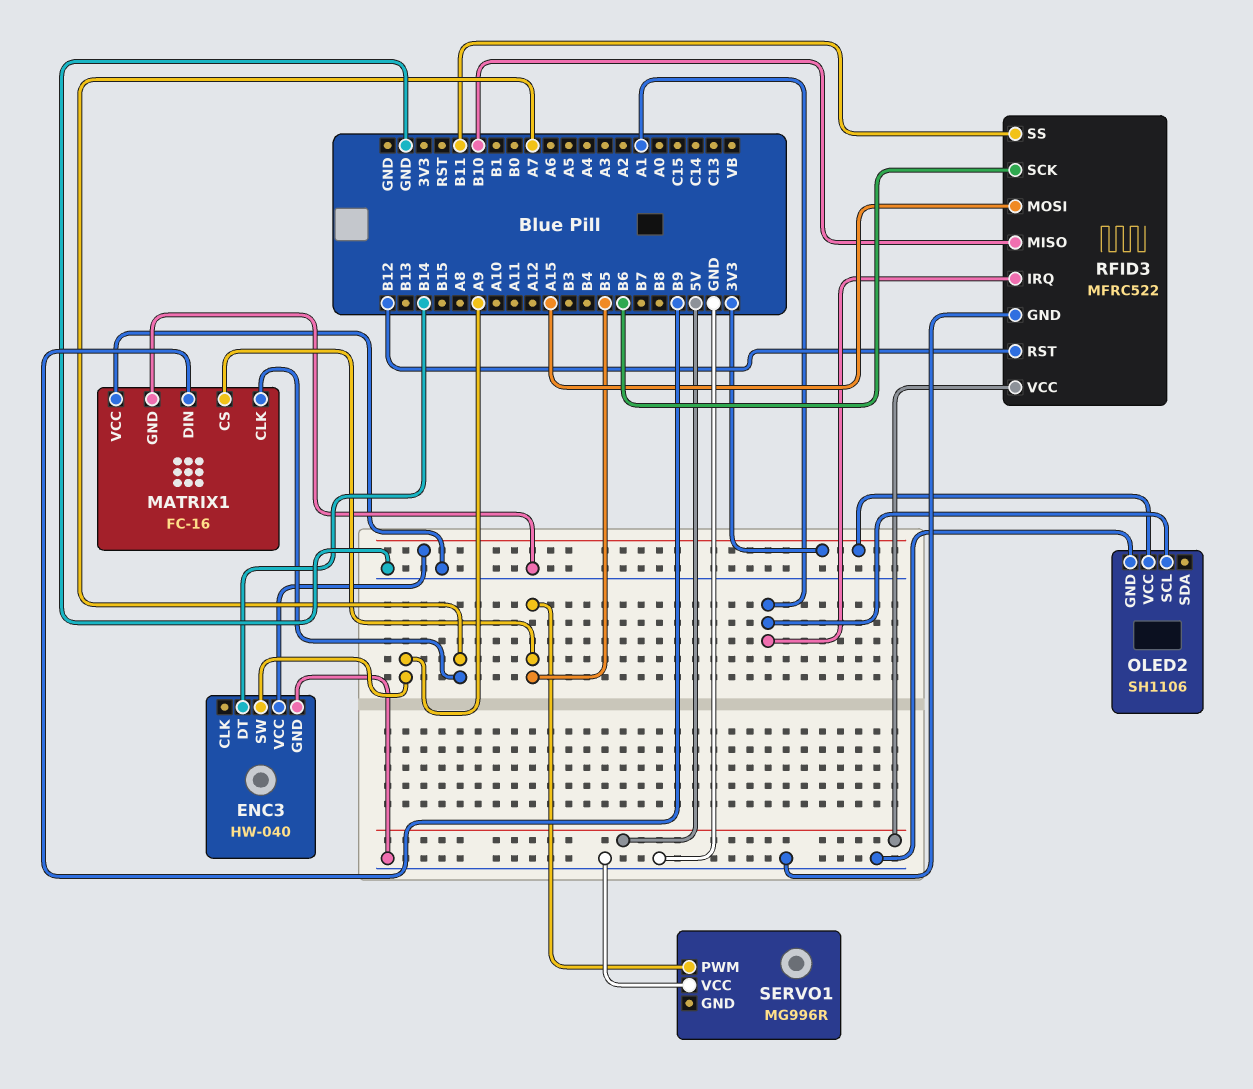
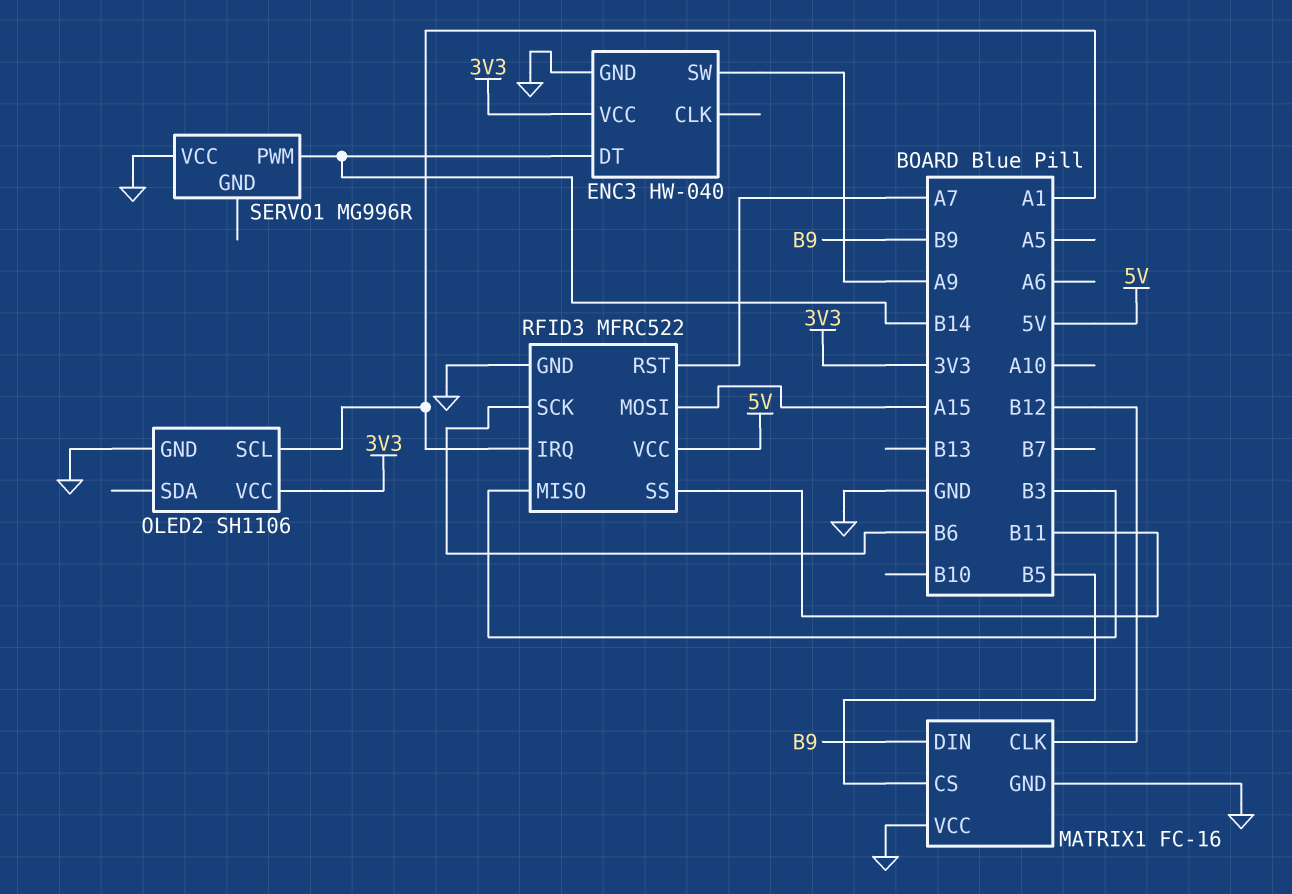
MATRIX1 pin CLK: A7 -> B12
RFID3 pin MISO: B10 -> B3
RFID3 pin RST: B12 -> A7
SERVO1 pin PWM: B5 -> B14

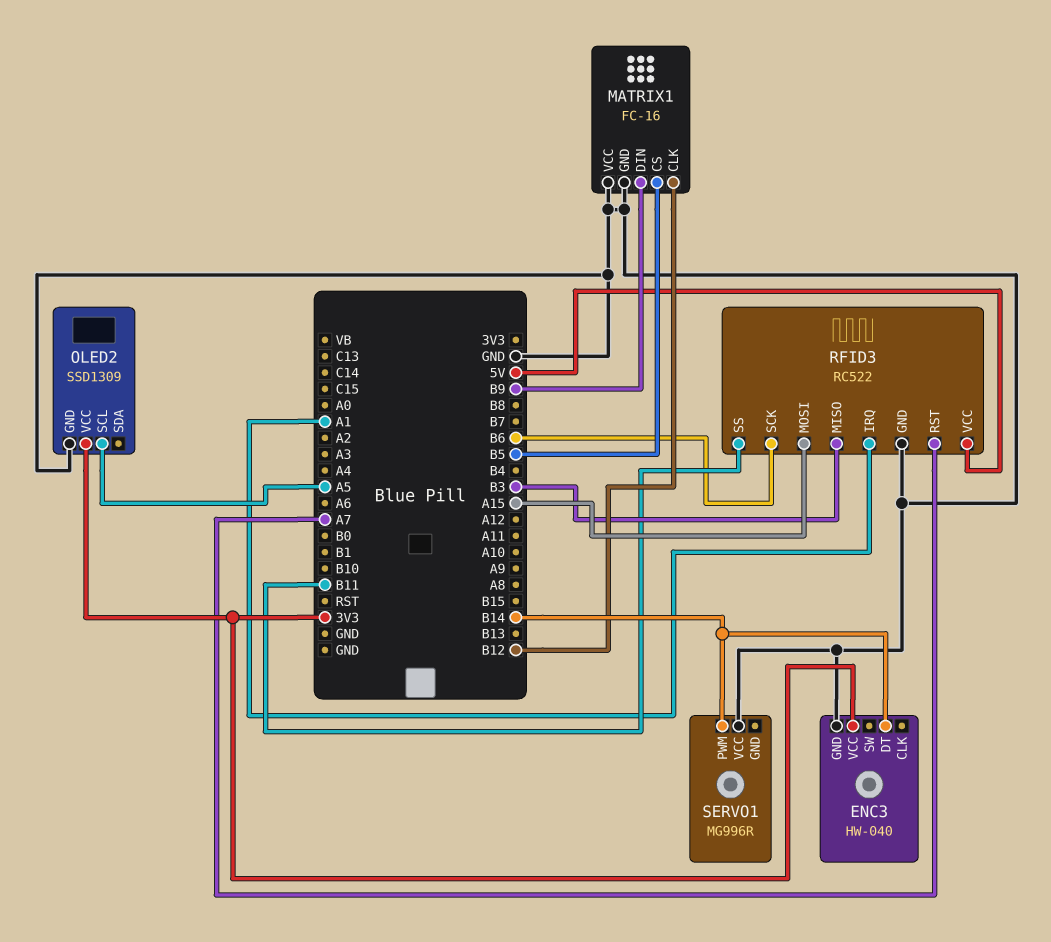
ENC3 pin SW: A9 -> none
OLED2: SH1106 -> SSD1309
OLED2 pin SCL: A1 -> A5
RFID3: MFRC522 -> RC522

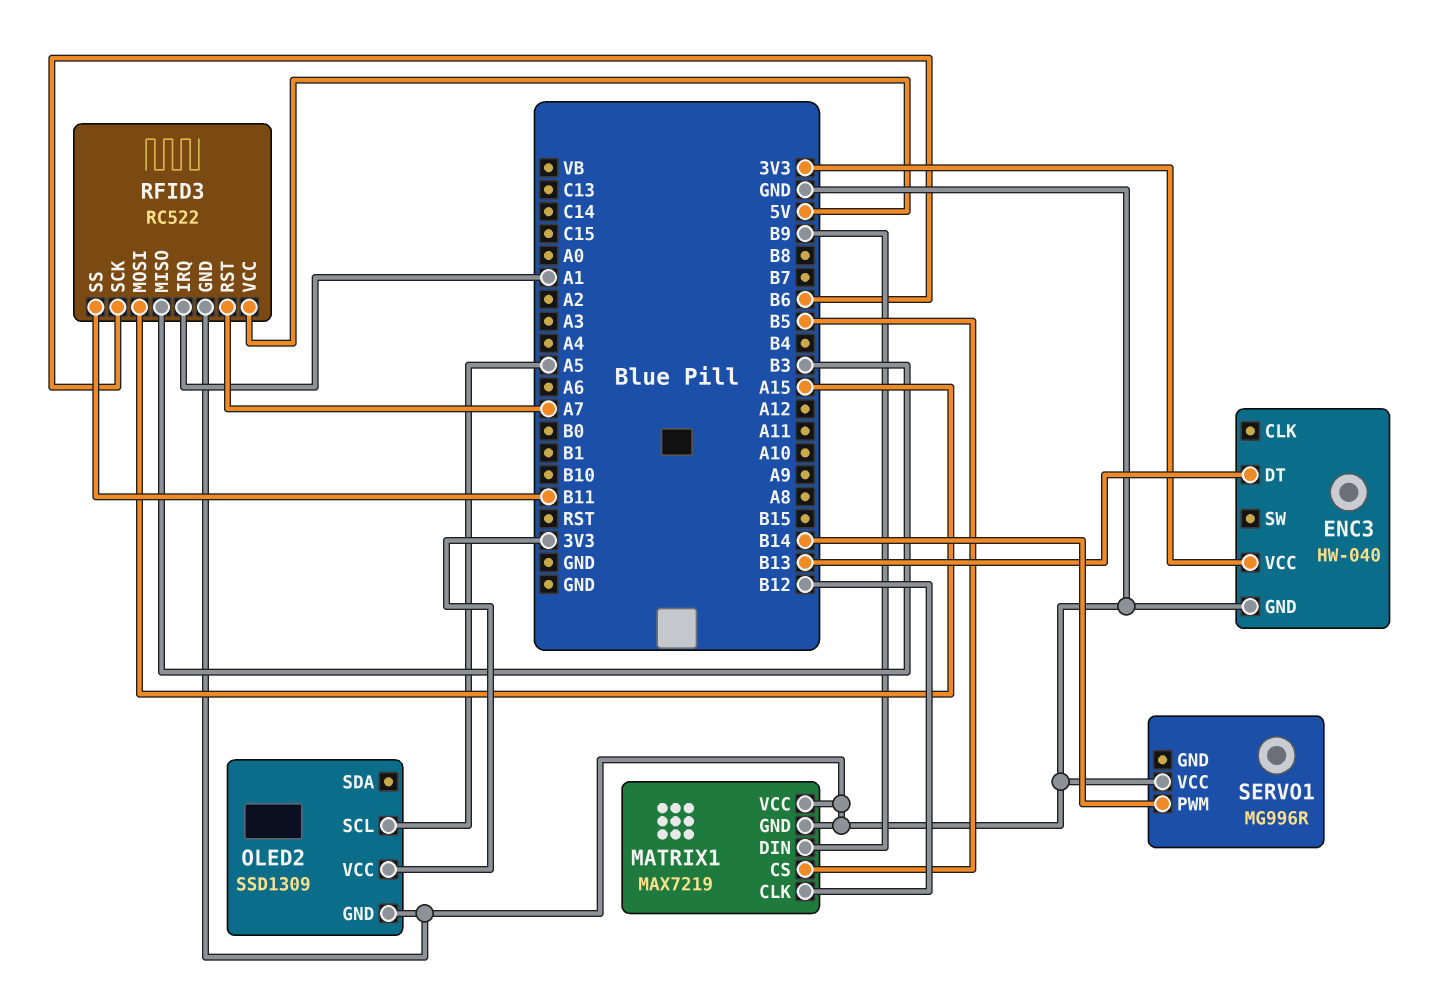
ENC3 pin DT: B14 -> B13
MATRIX1: FC-16 -> MAX7219

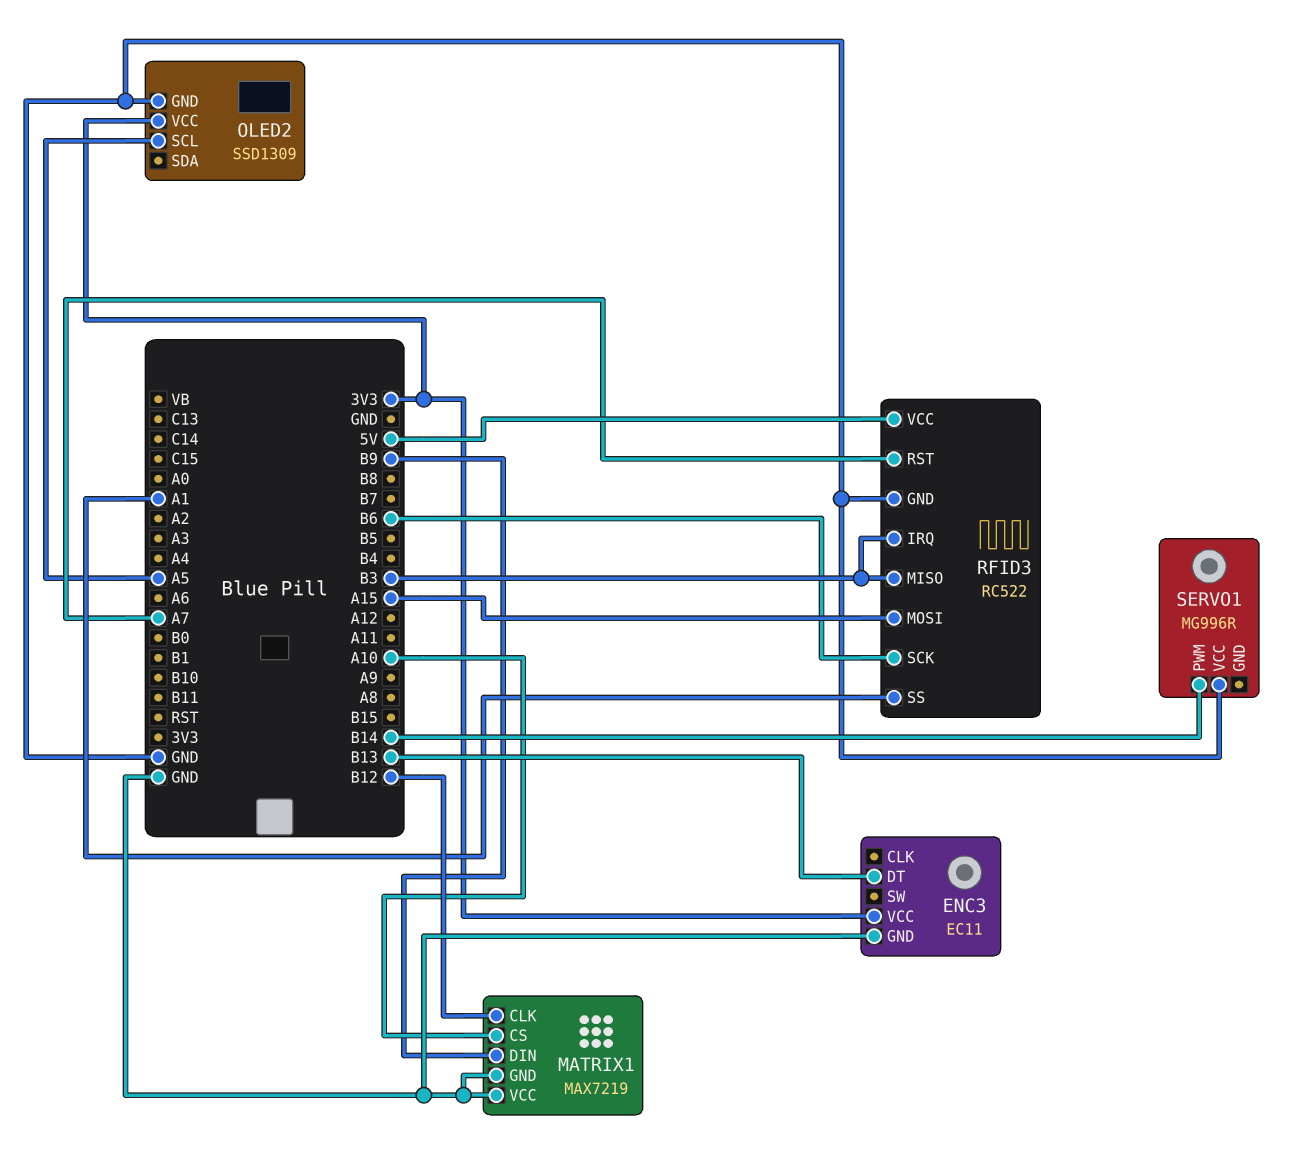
ENC3: HW-040 -> EC11
MATRIX1 pin CS: B5 -> A10
RFID3 pin IRQ: A1 -> B3
RFID3 pin SS: B11 -> A1

